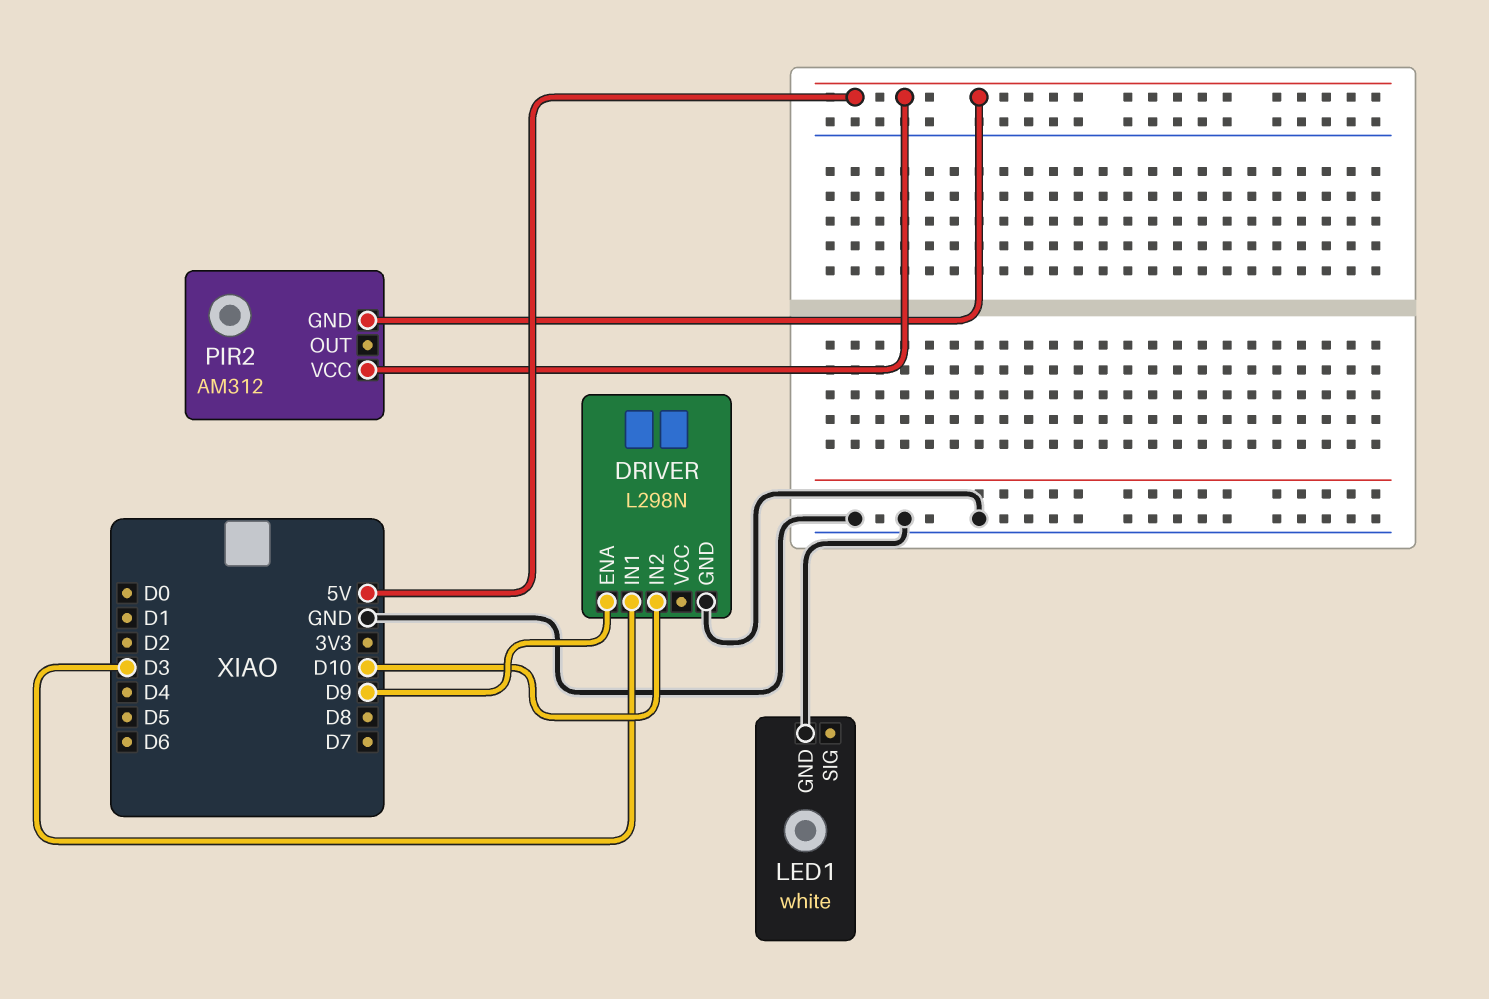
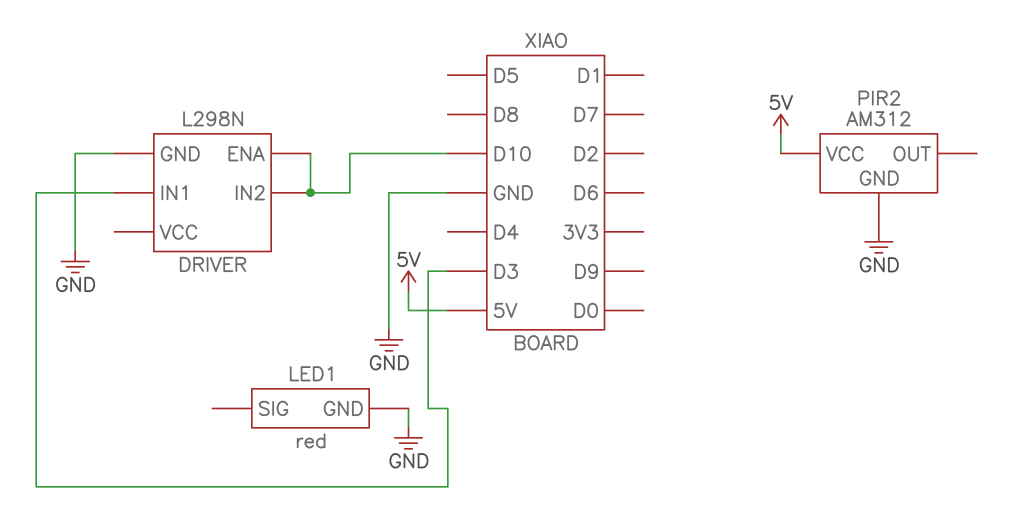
DRIVER pin ENA: D9 -> D10
LED1: white -> red
PIR2 pin GND: 5V -> GND

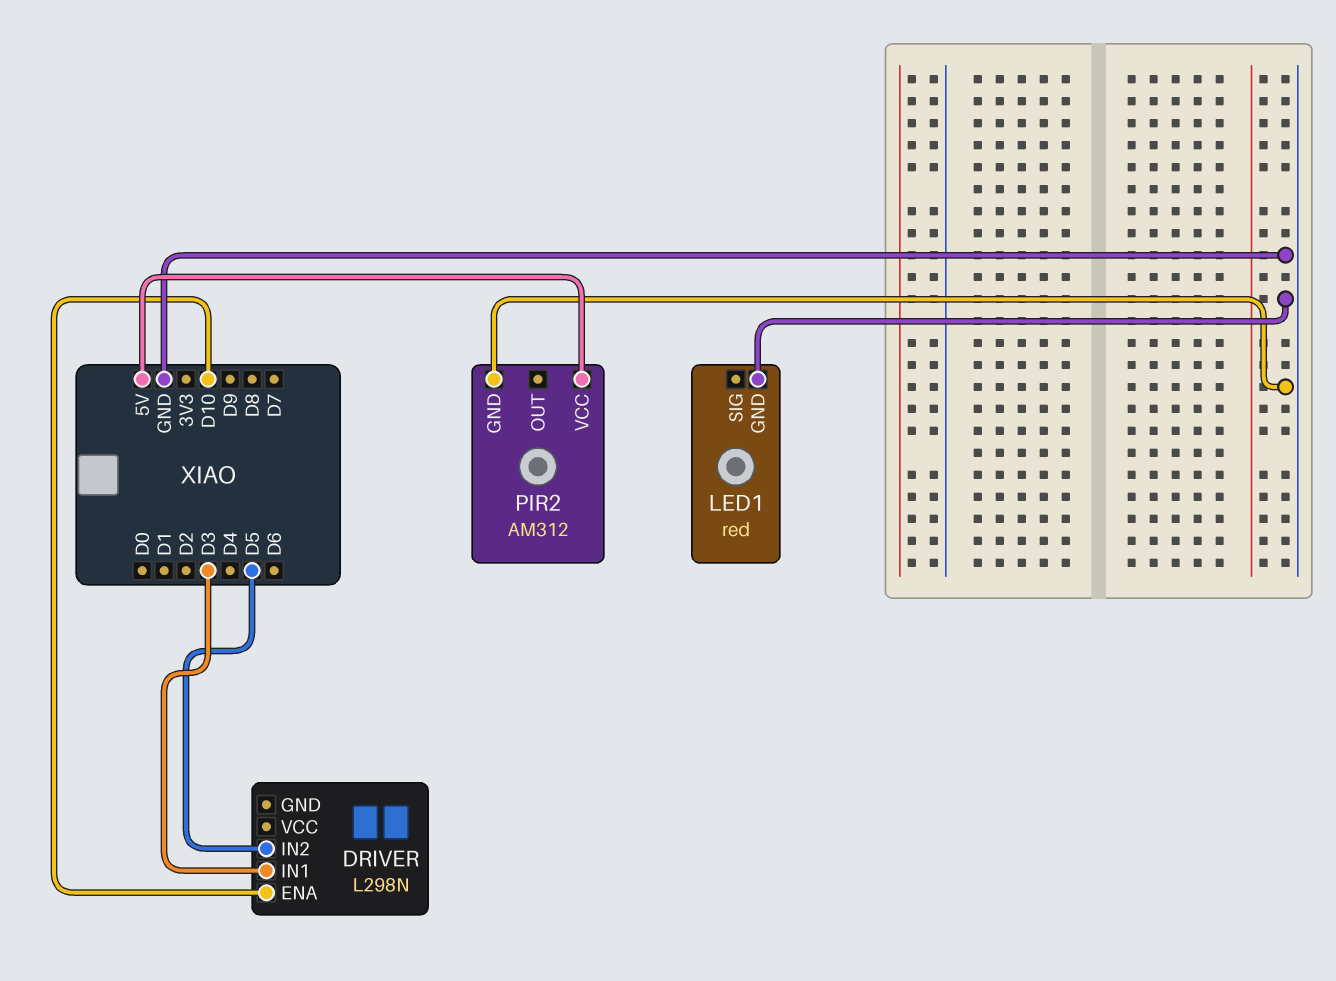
DRIVER pin GND: GND -> none
DRIVER pin IN2: D10 -> D5

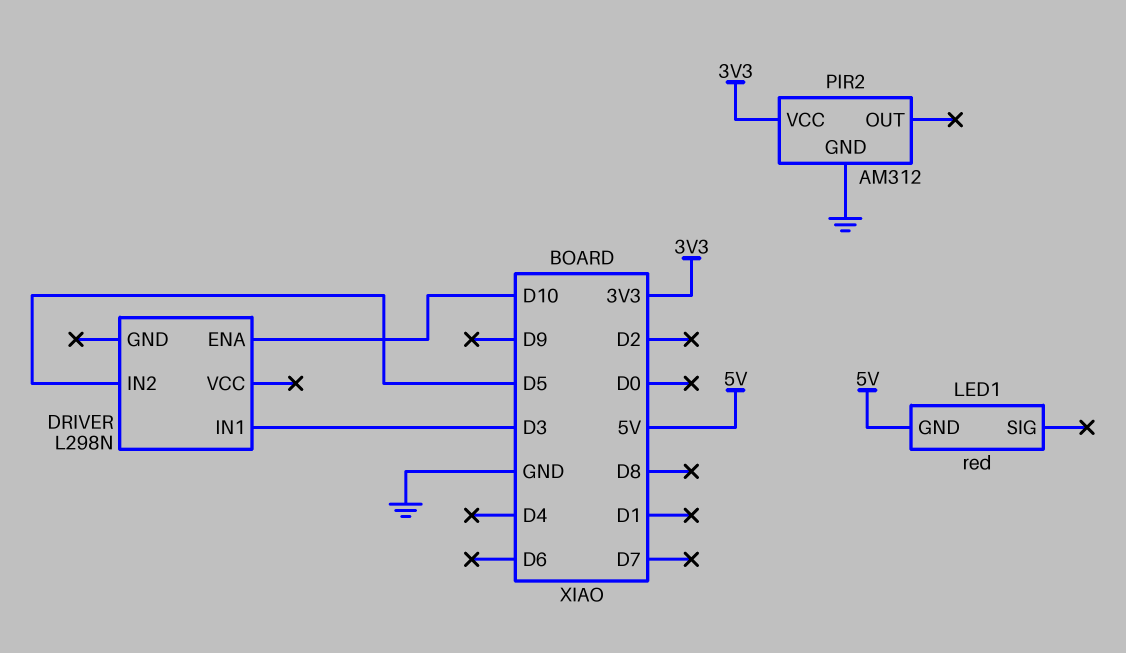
LED1 pin GND: GND -> 5V
PIR2 pin VCC: 5V -> 3V3

